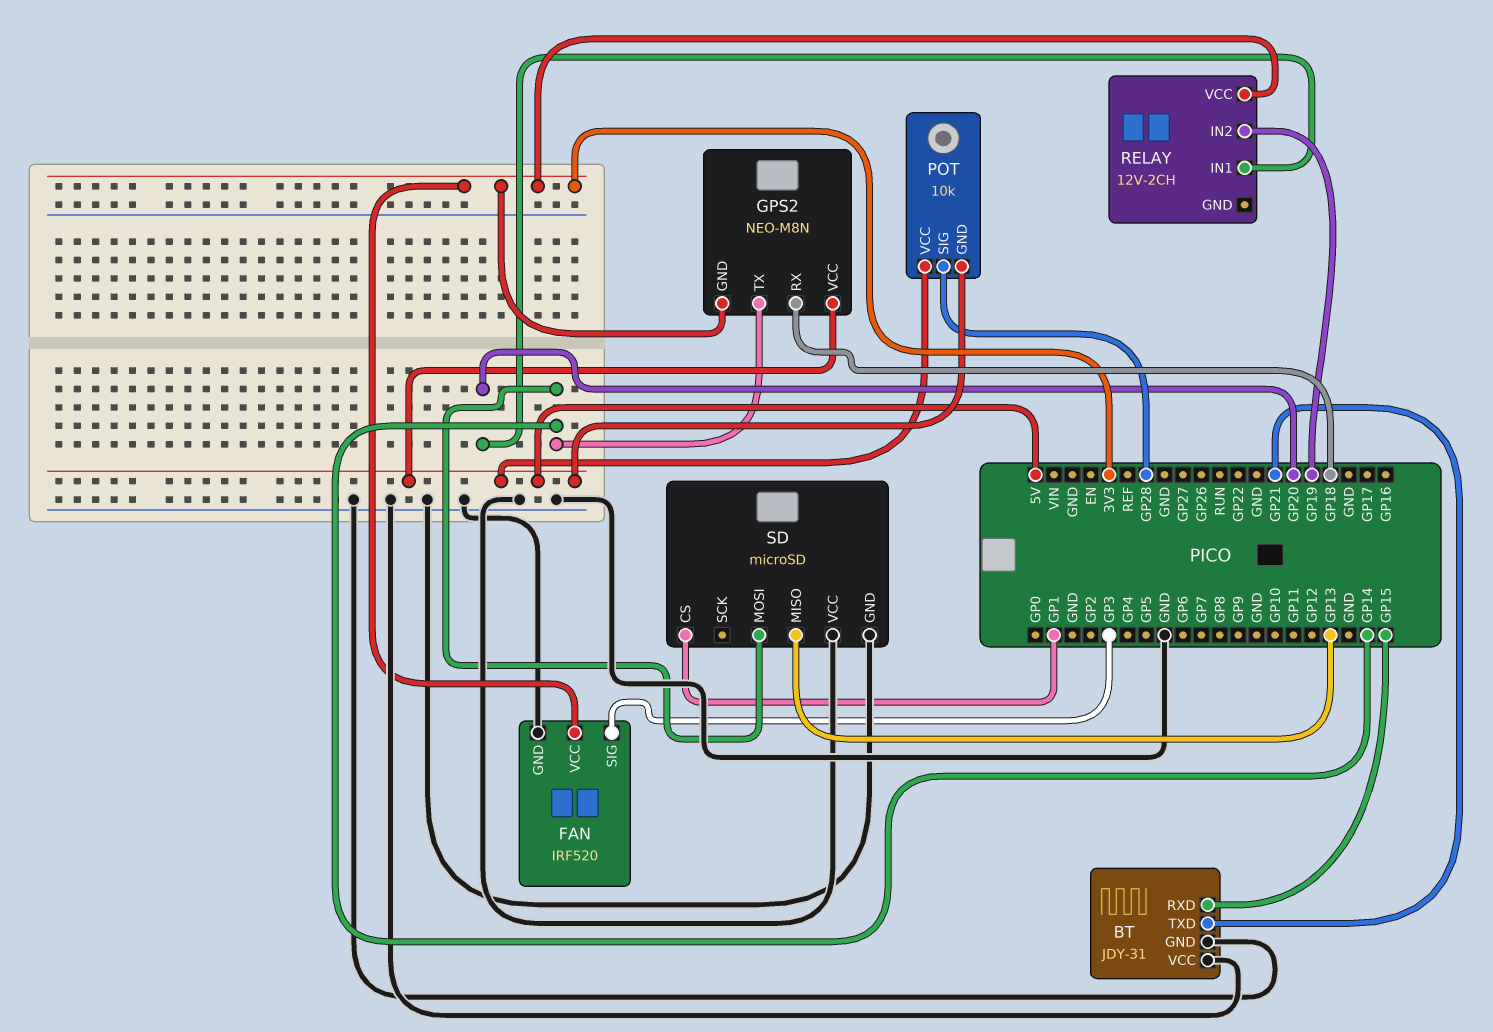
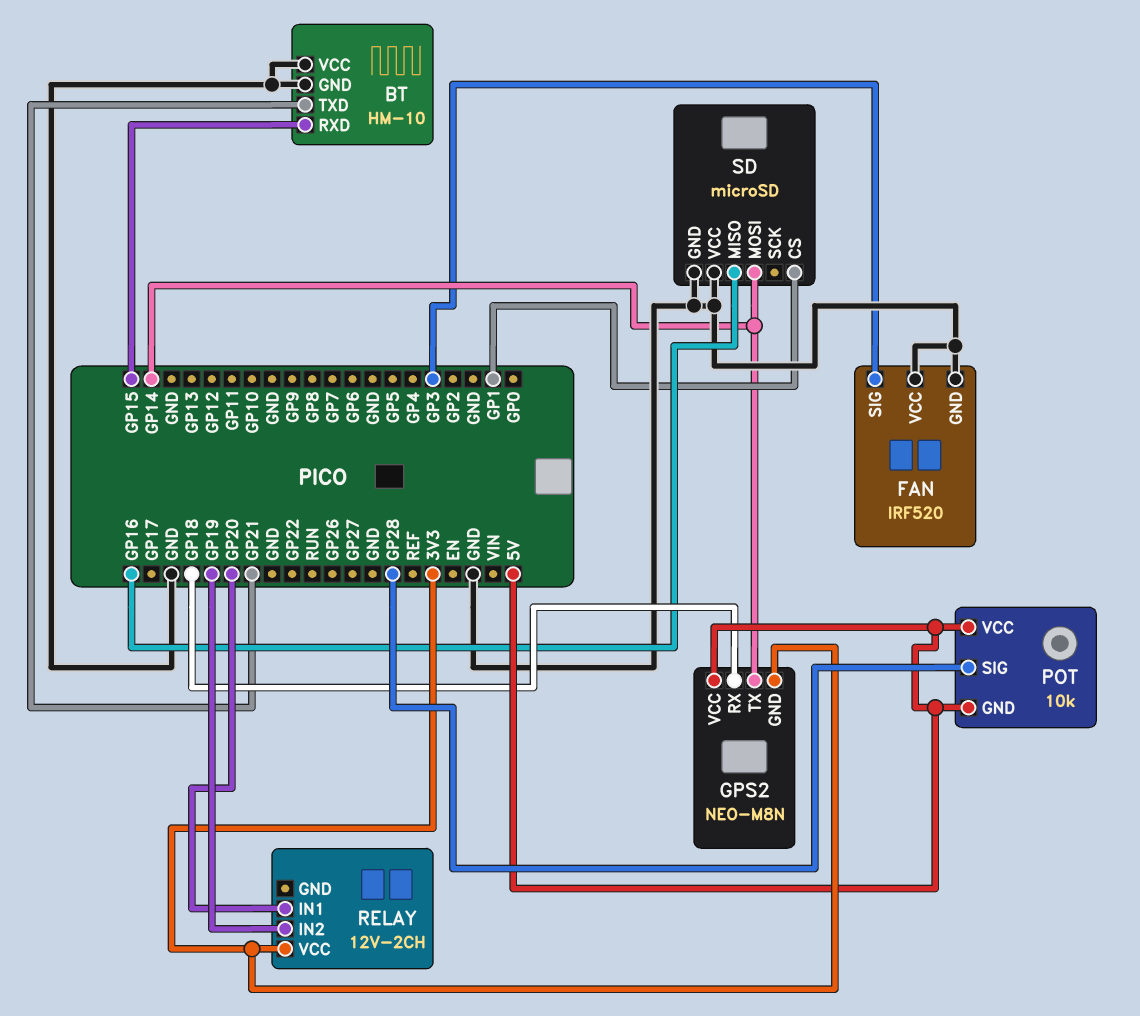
BT: JDY-31 -> HM-10
FAN pin VCC: 3V3 -> GND
SD pin MISO: GP13 -> GP16

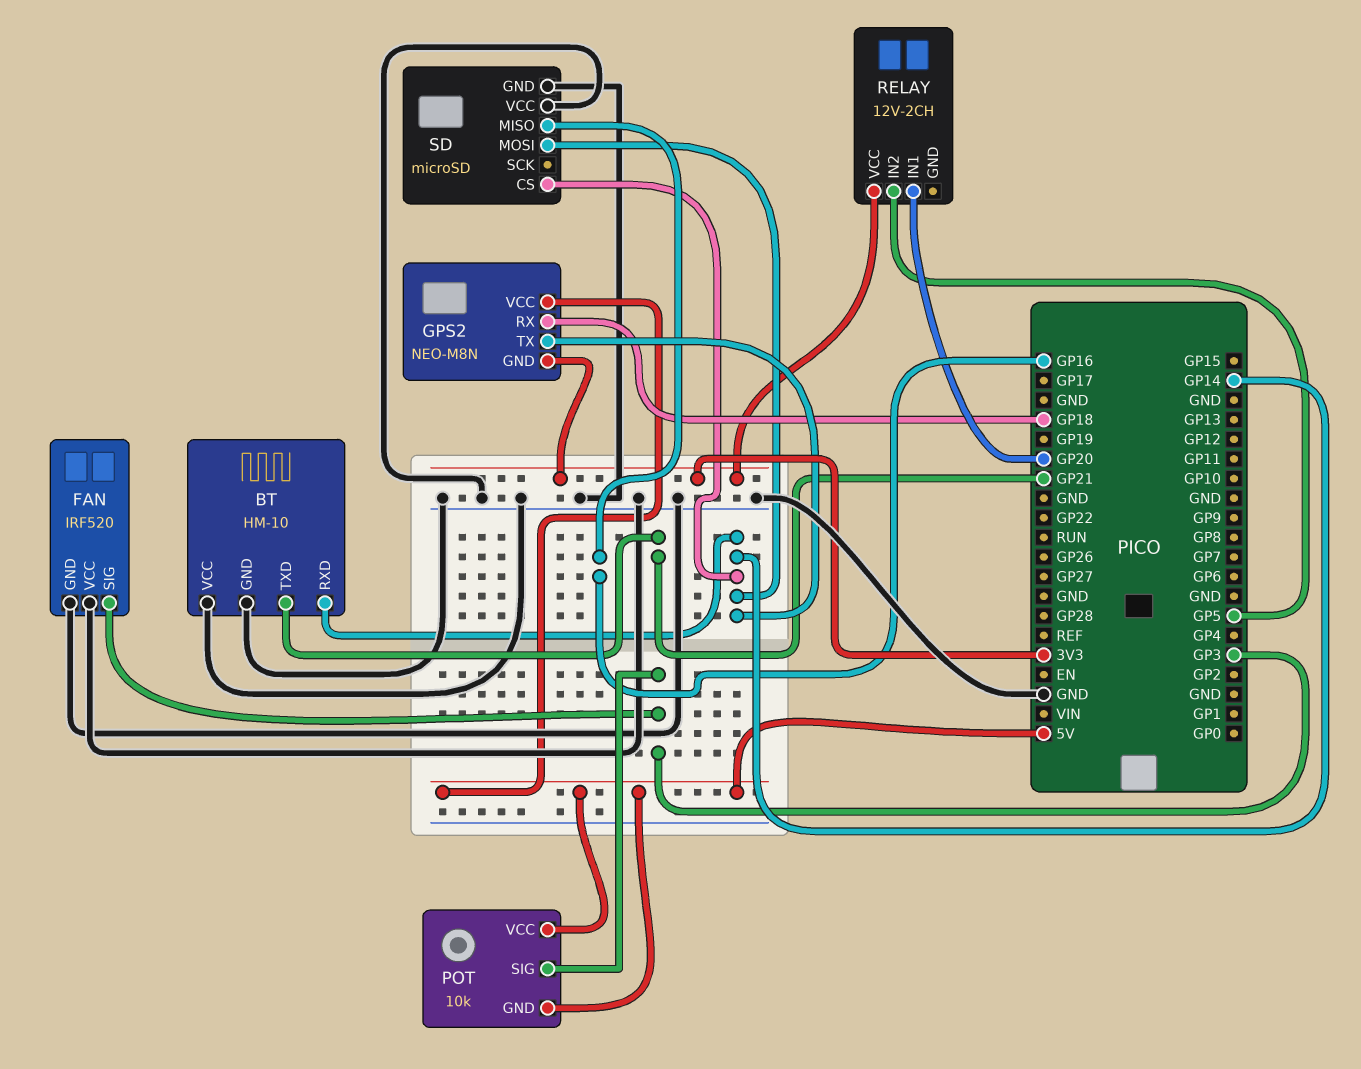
BT pin RXD: GP15 -> GP14
POT pin SIG: GP28 -> GP3
RELAY pin IN2: GP19 -> GP5
SD pin CS: GP1 -> GP14

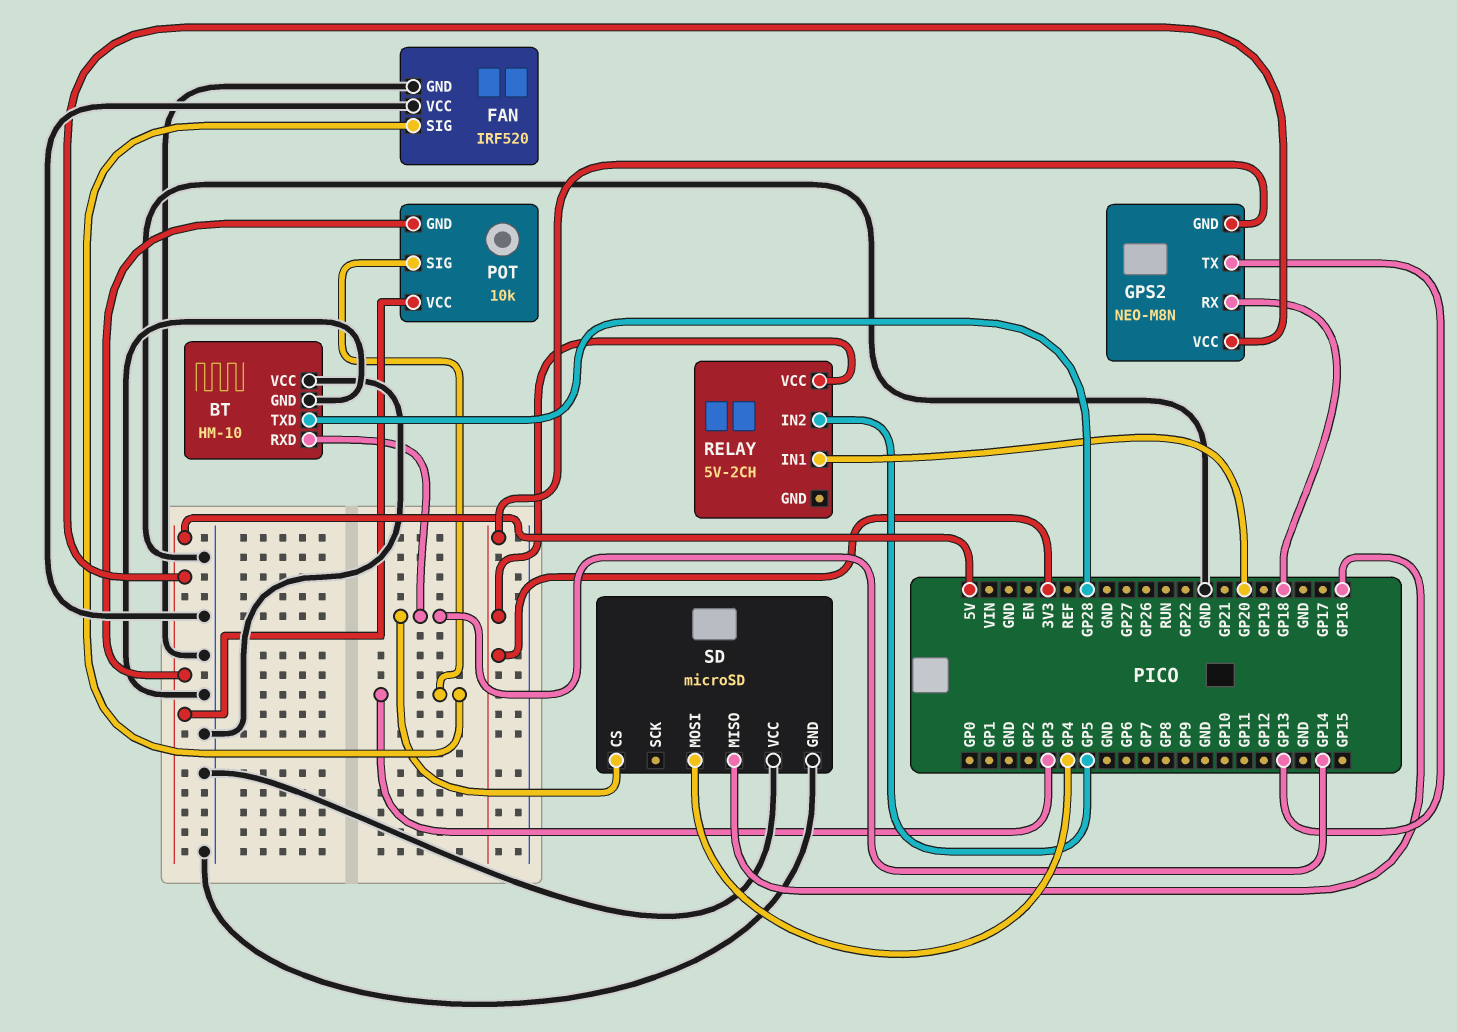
BT pin TXD: GP21 -> GP28
GPS2 pin TX: GP14 -> GP13
RELAY: 12V-2CH -> 5V-2CH
SD pin MOSI: GP14 -> GP4

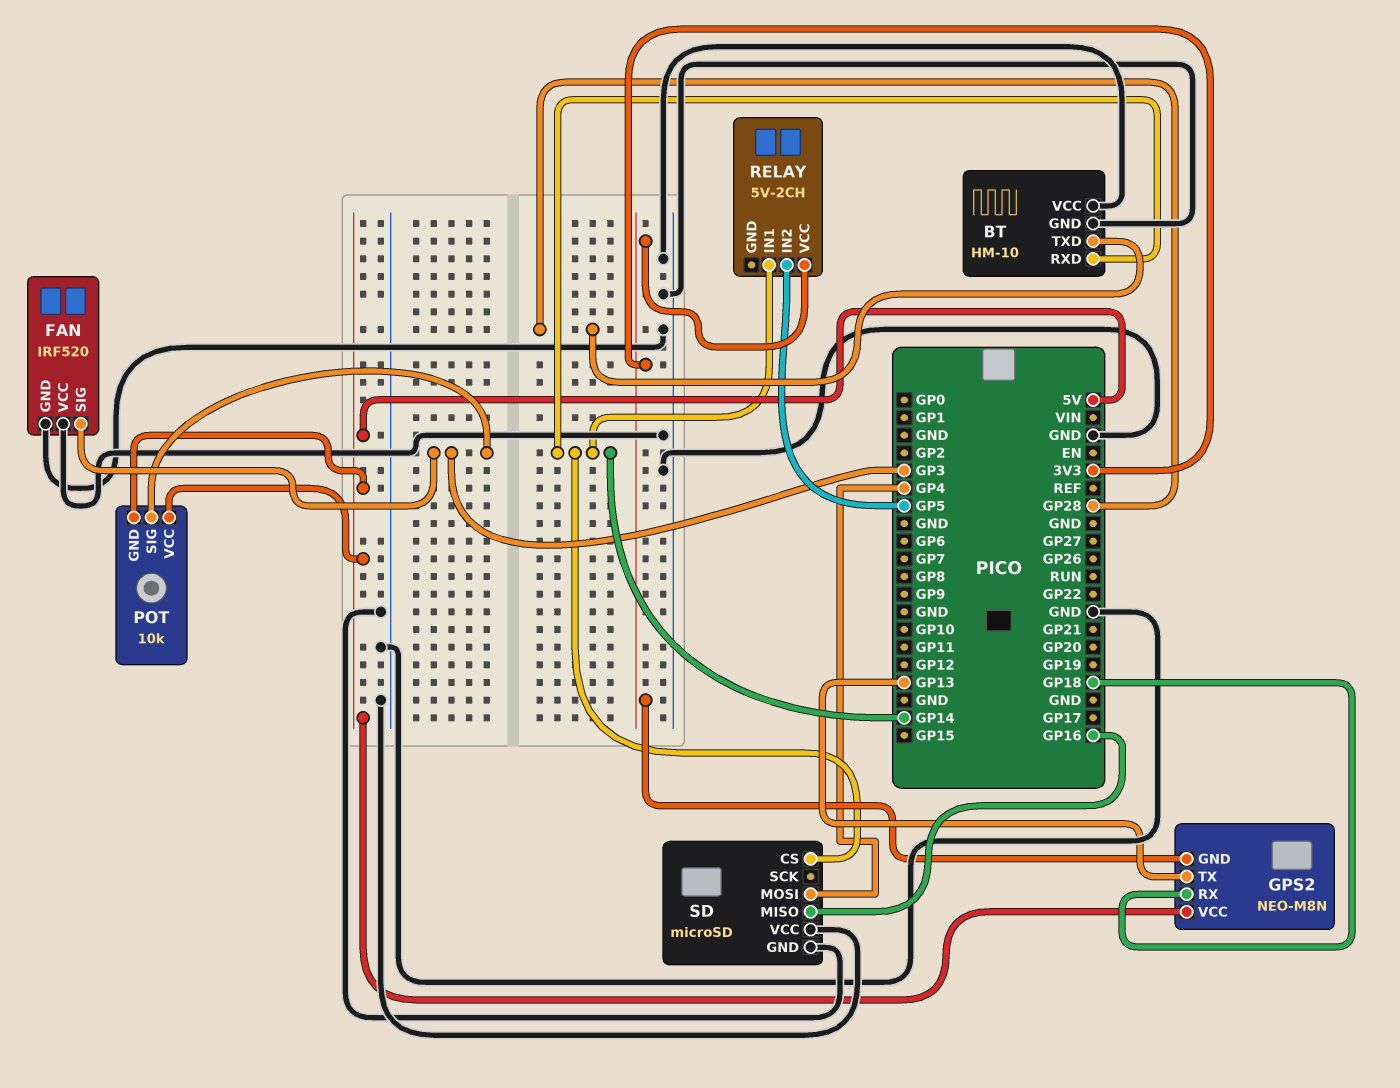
RELAY pin IN1: GP20 -> GP14

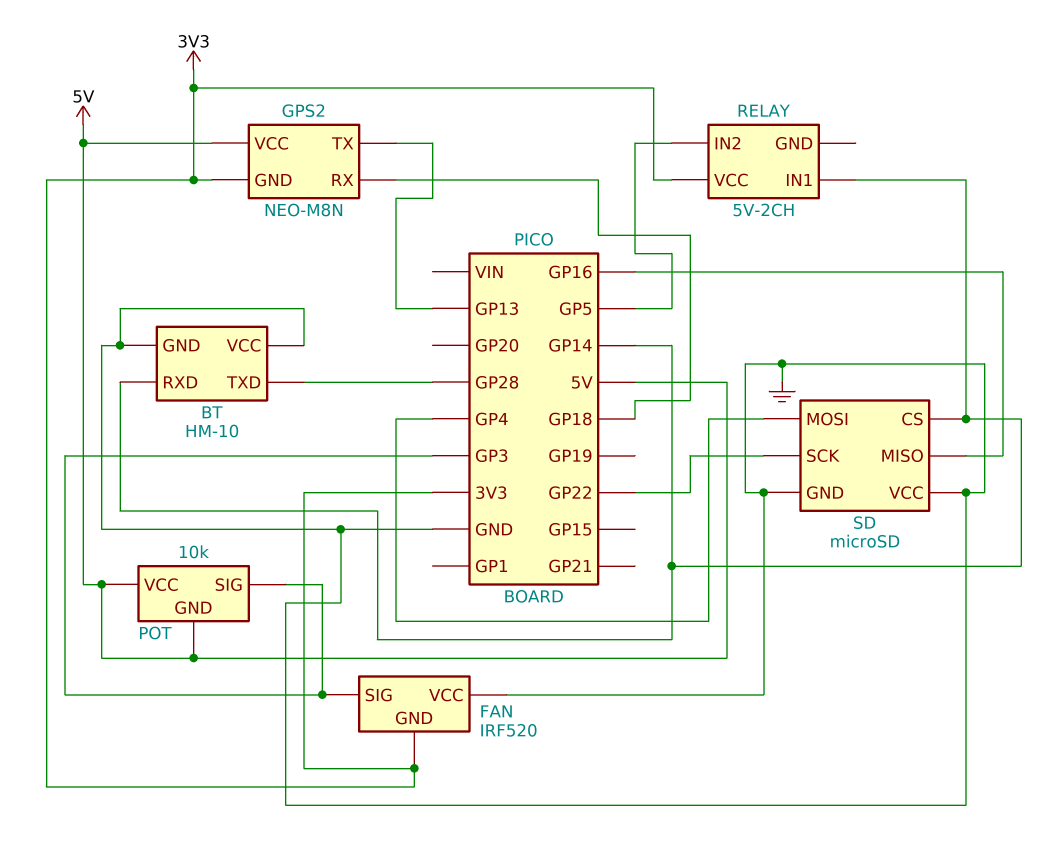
FAN pin GND: GND -> 3V3
SD pin SCK: none -> GP22

